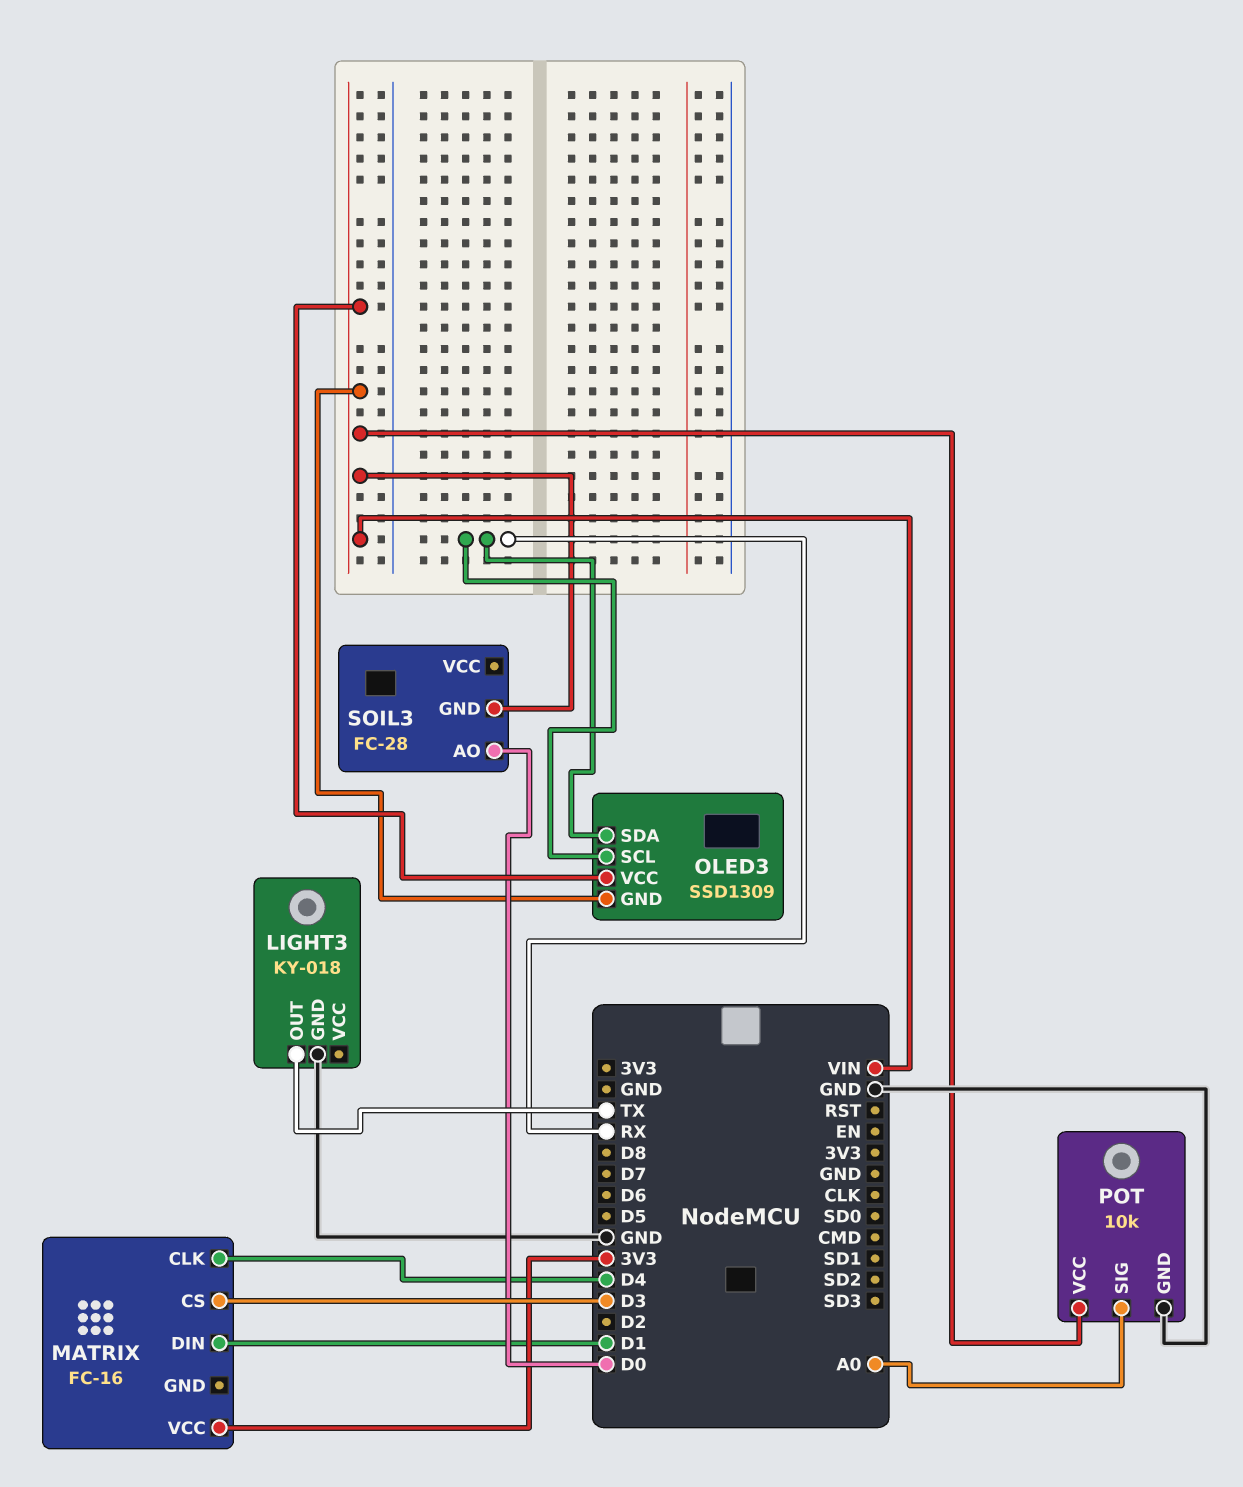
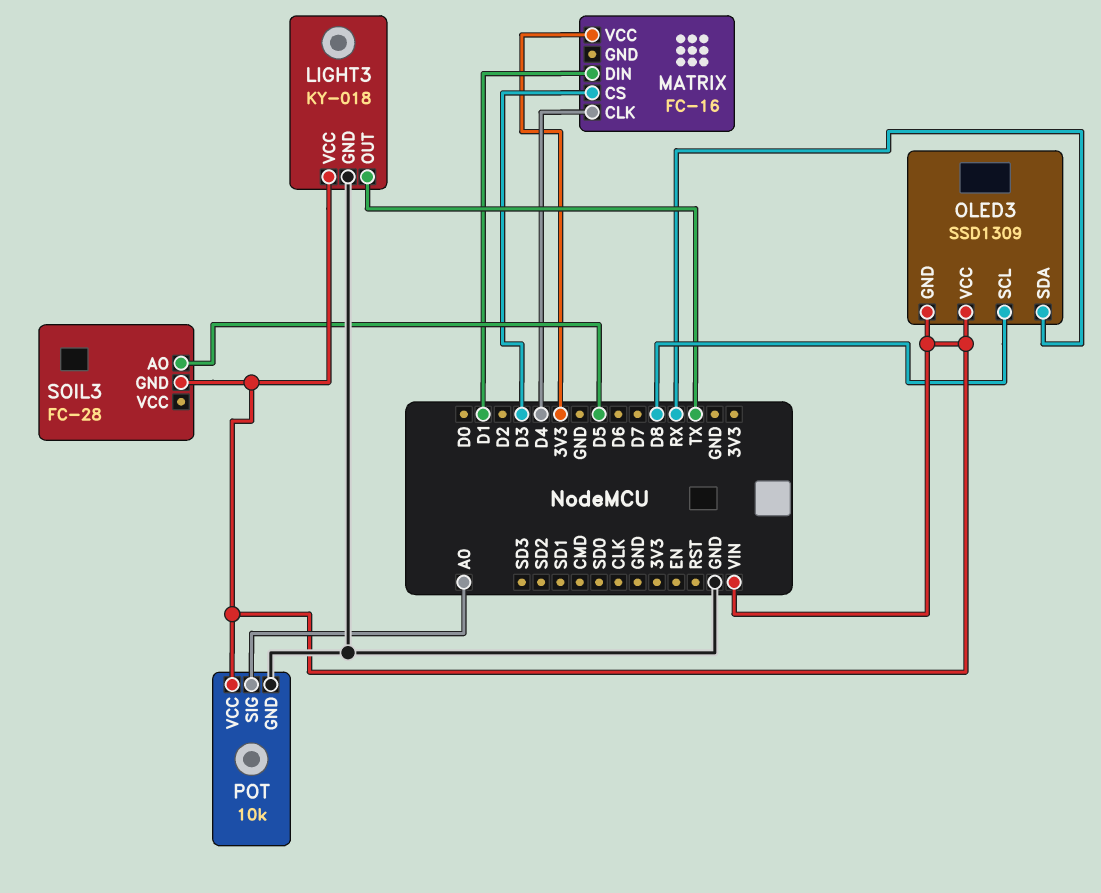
LIGHT3 pin VCC: none -> VIN
OLED3 pin SCL: RX -> D8
SOIL3 pin AO: D0 -> D5

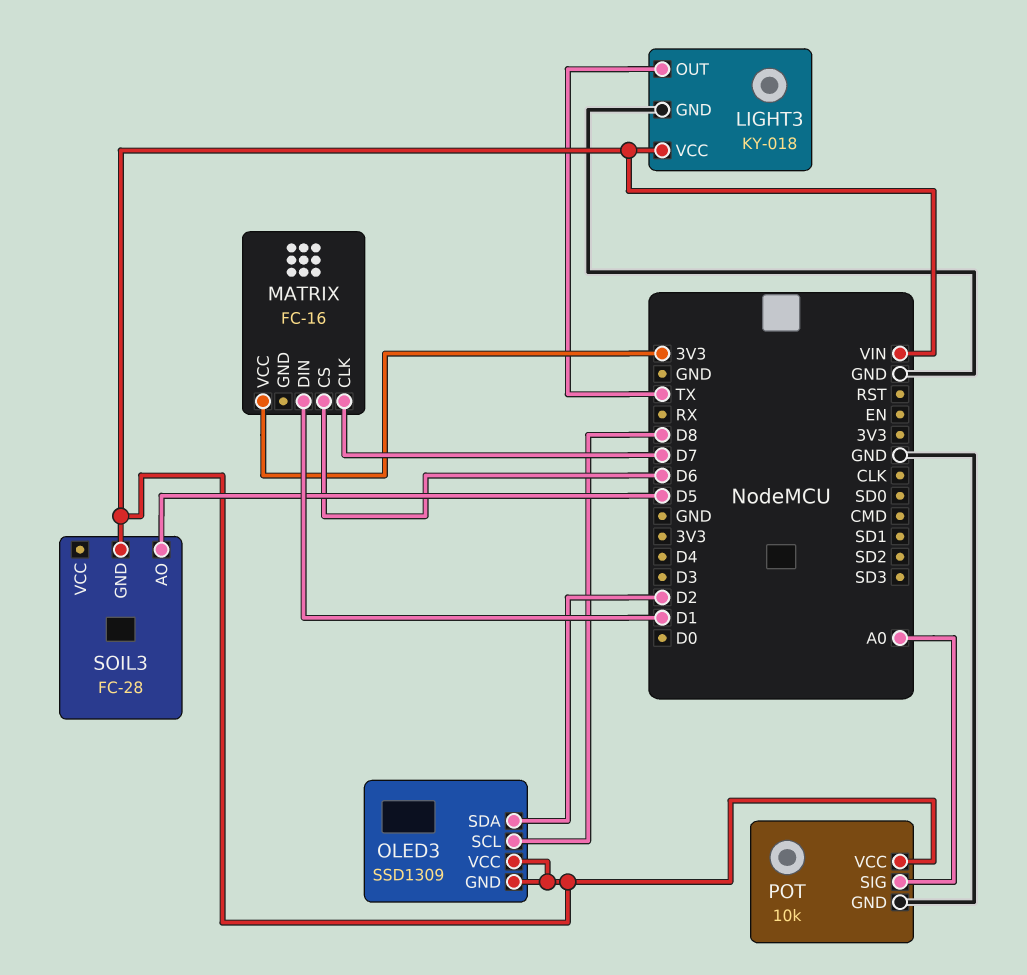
MATRIX pin CLK: D4 -> D7
MATRIX pin CS: D3 -> D6
OLED3 pin SDA: RX -> D2

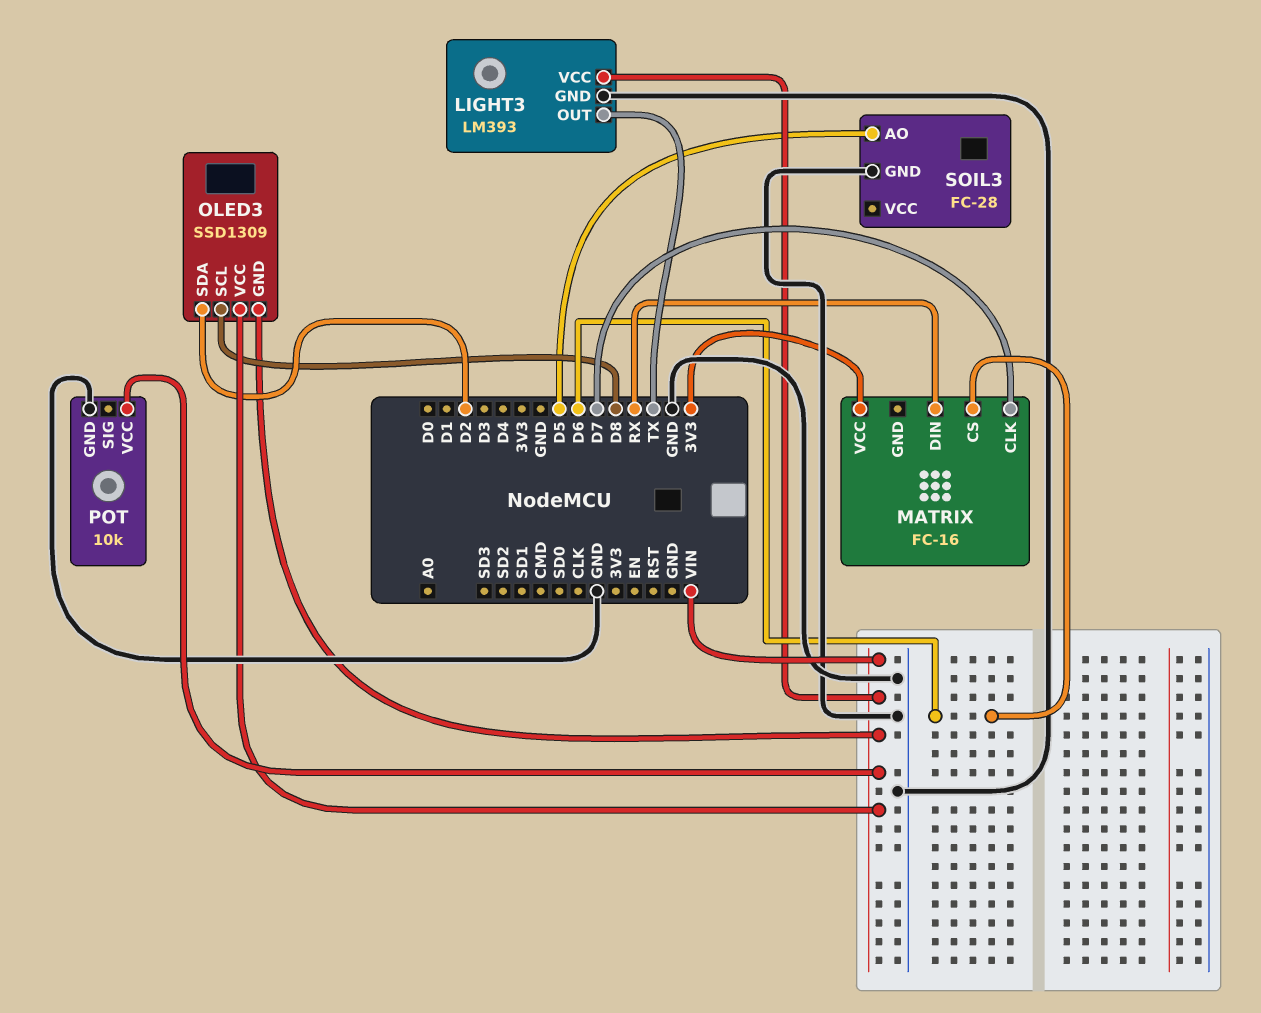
LIGHT3: KY-018 -> LM393
MATRIX pin DIN: D1 -> RX
POT pin SIG: A0 -> none
SOIL3 pin GND: VIN -> GND

